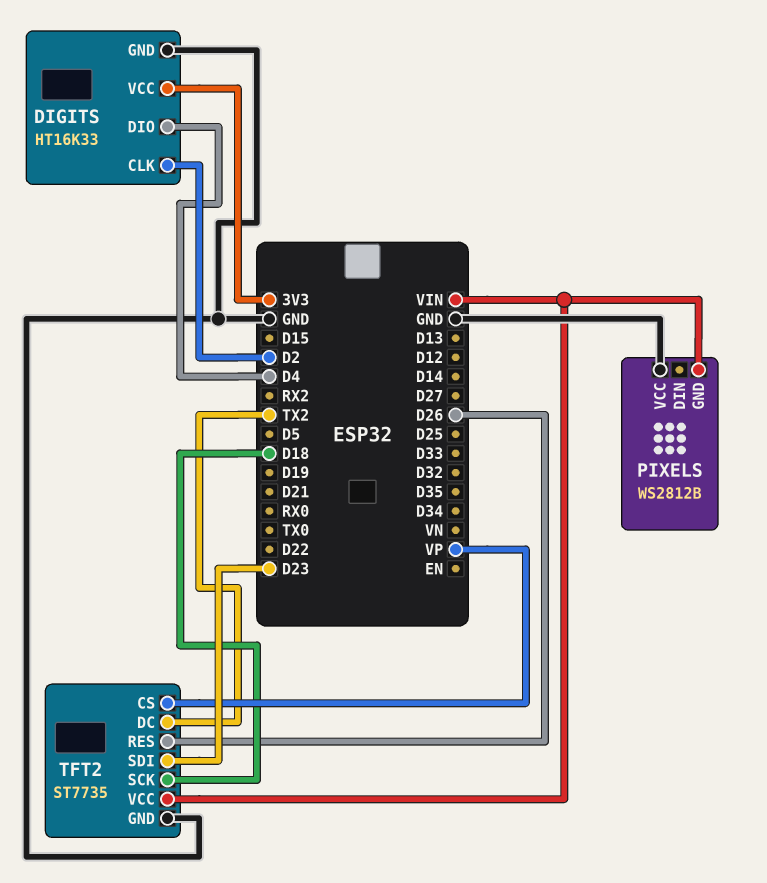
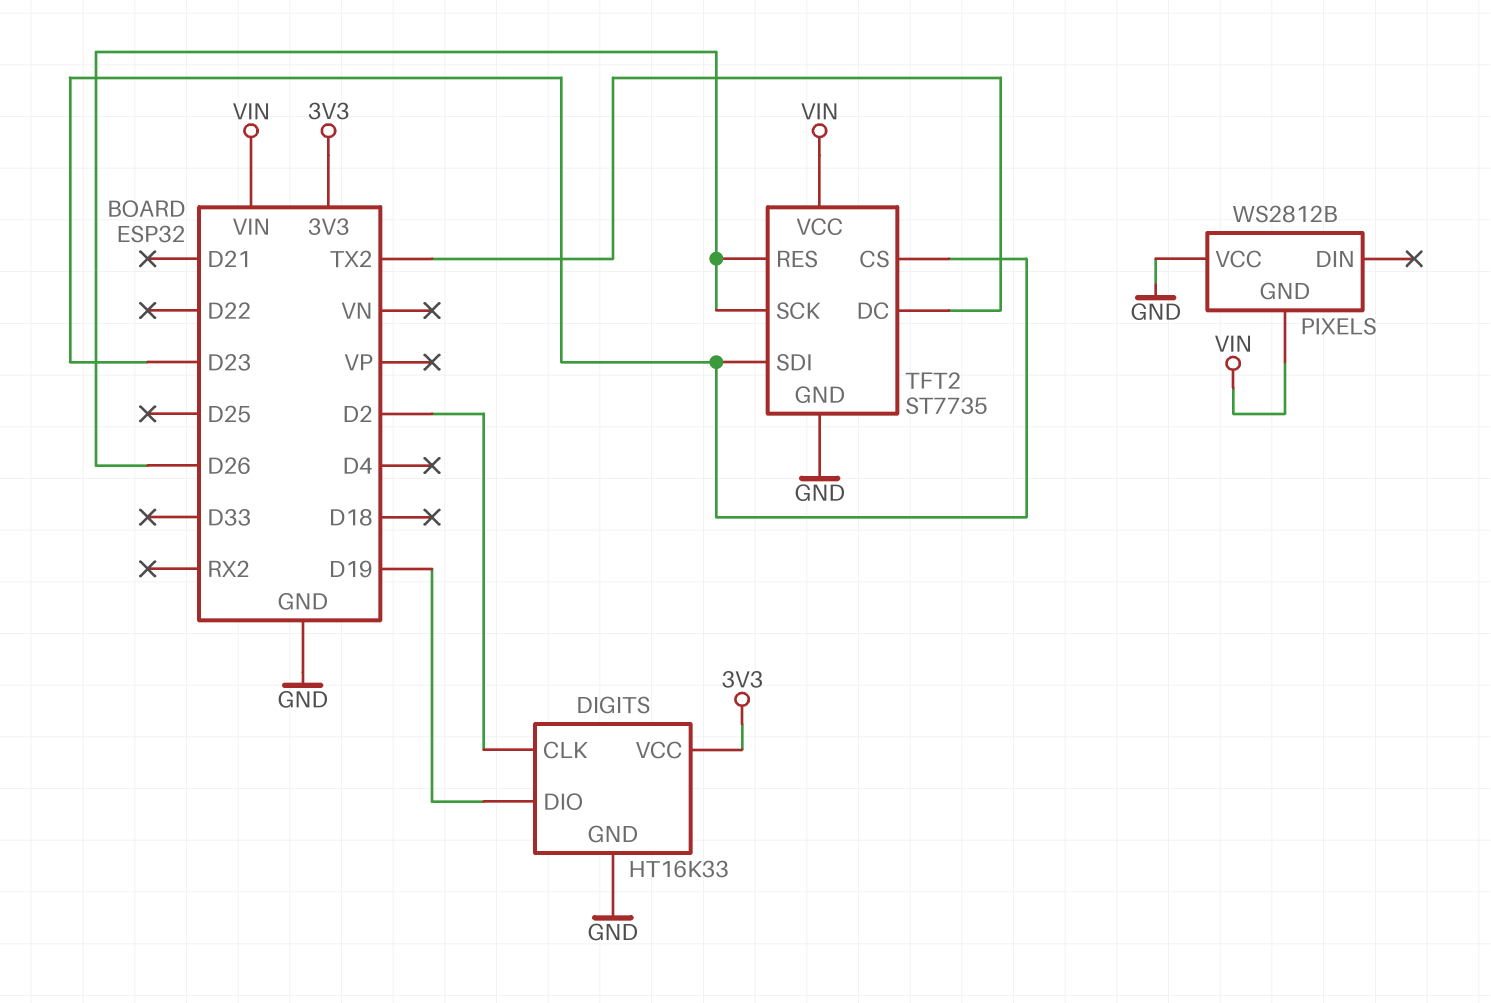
DIGITS pin DIO: D4 -> D19
TFT2 pin CS: VP -> D23
TFT2 pin SCK: D18 -> D26

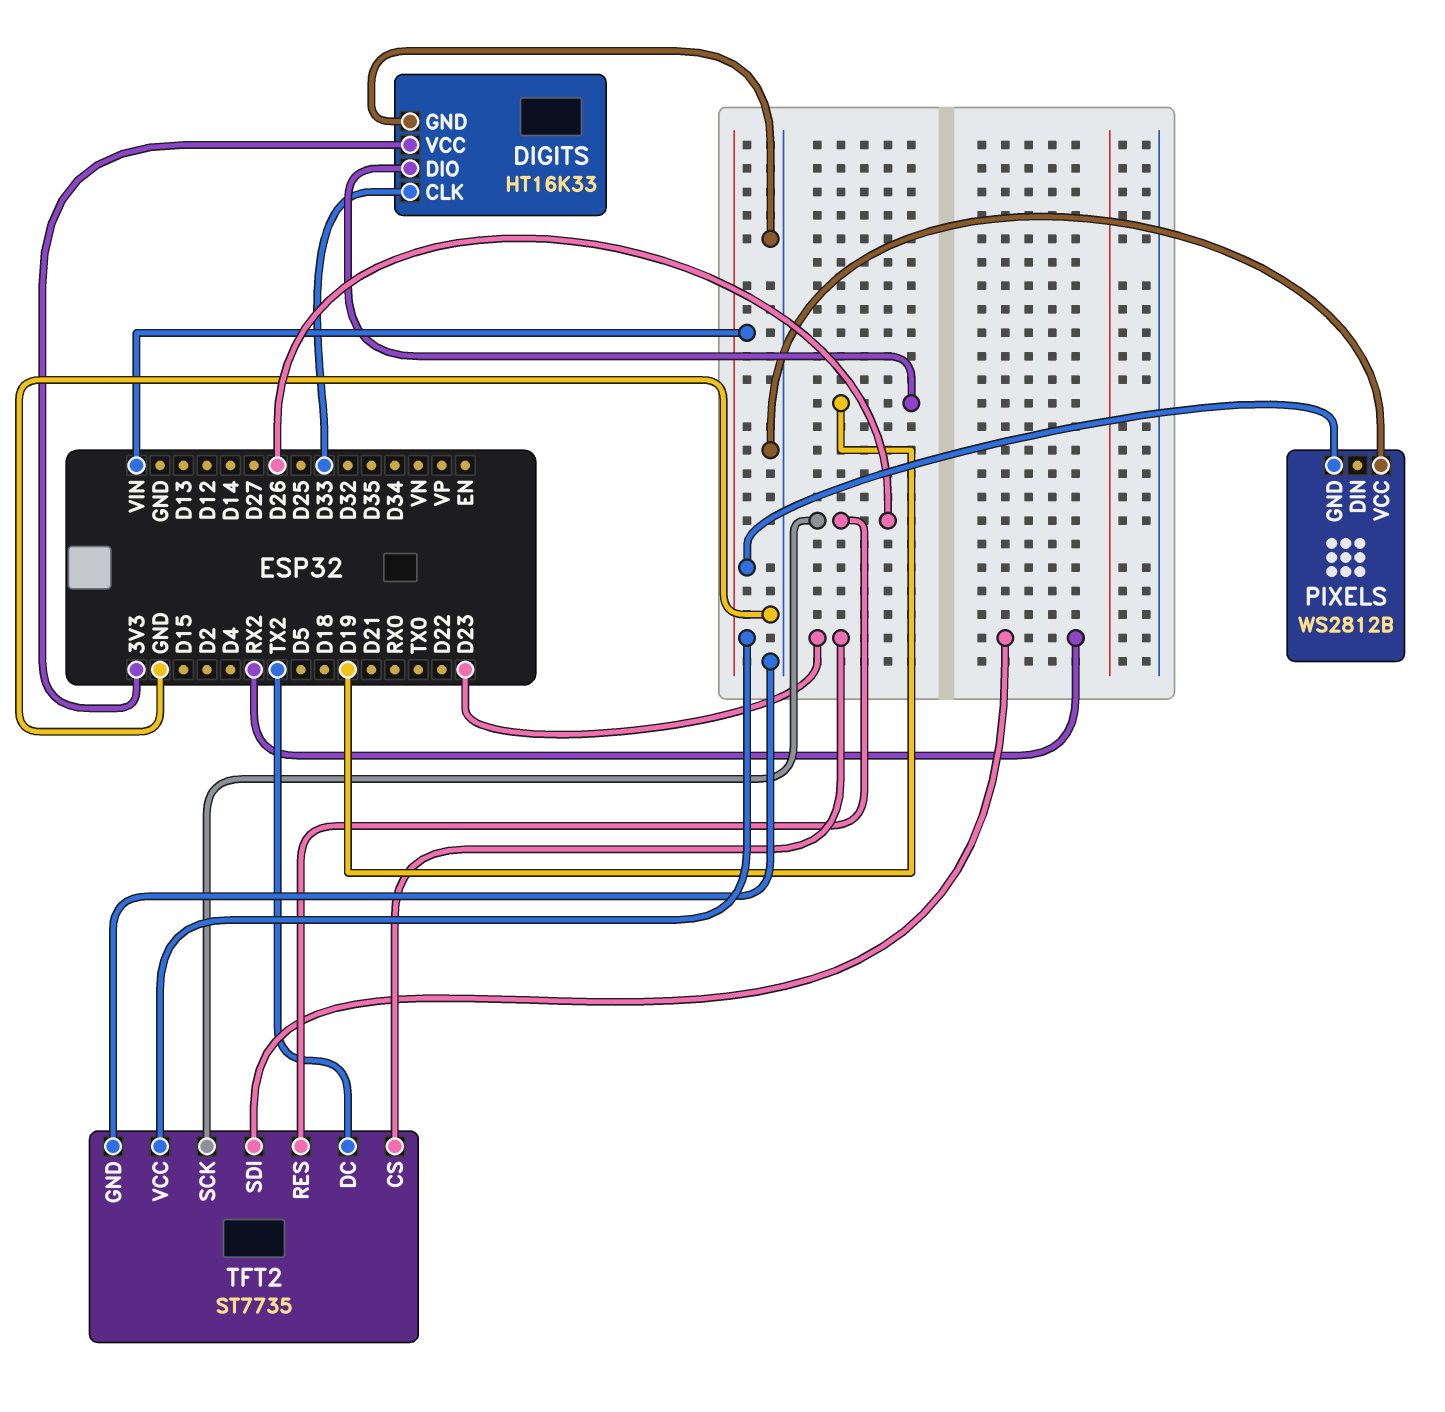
DIGITS pin CLK: D2 -> D33
TFT2 pin SDI: D23 -> RX2

